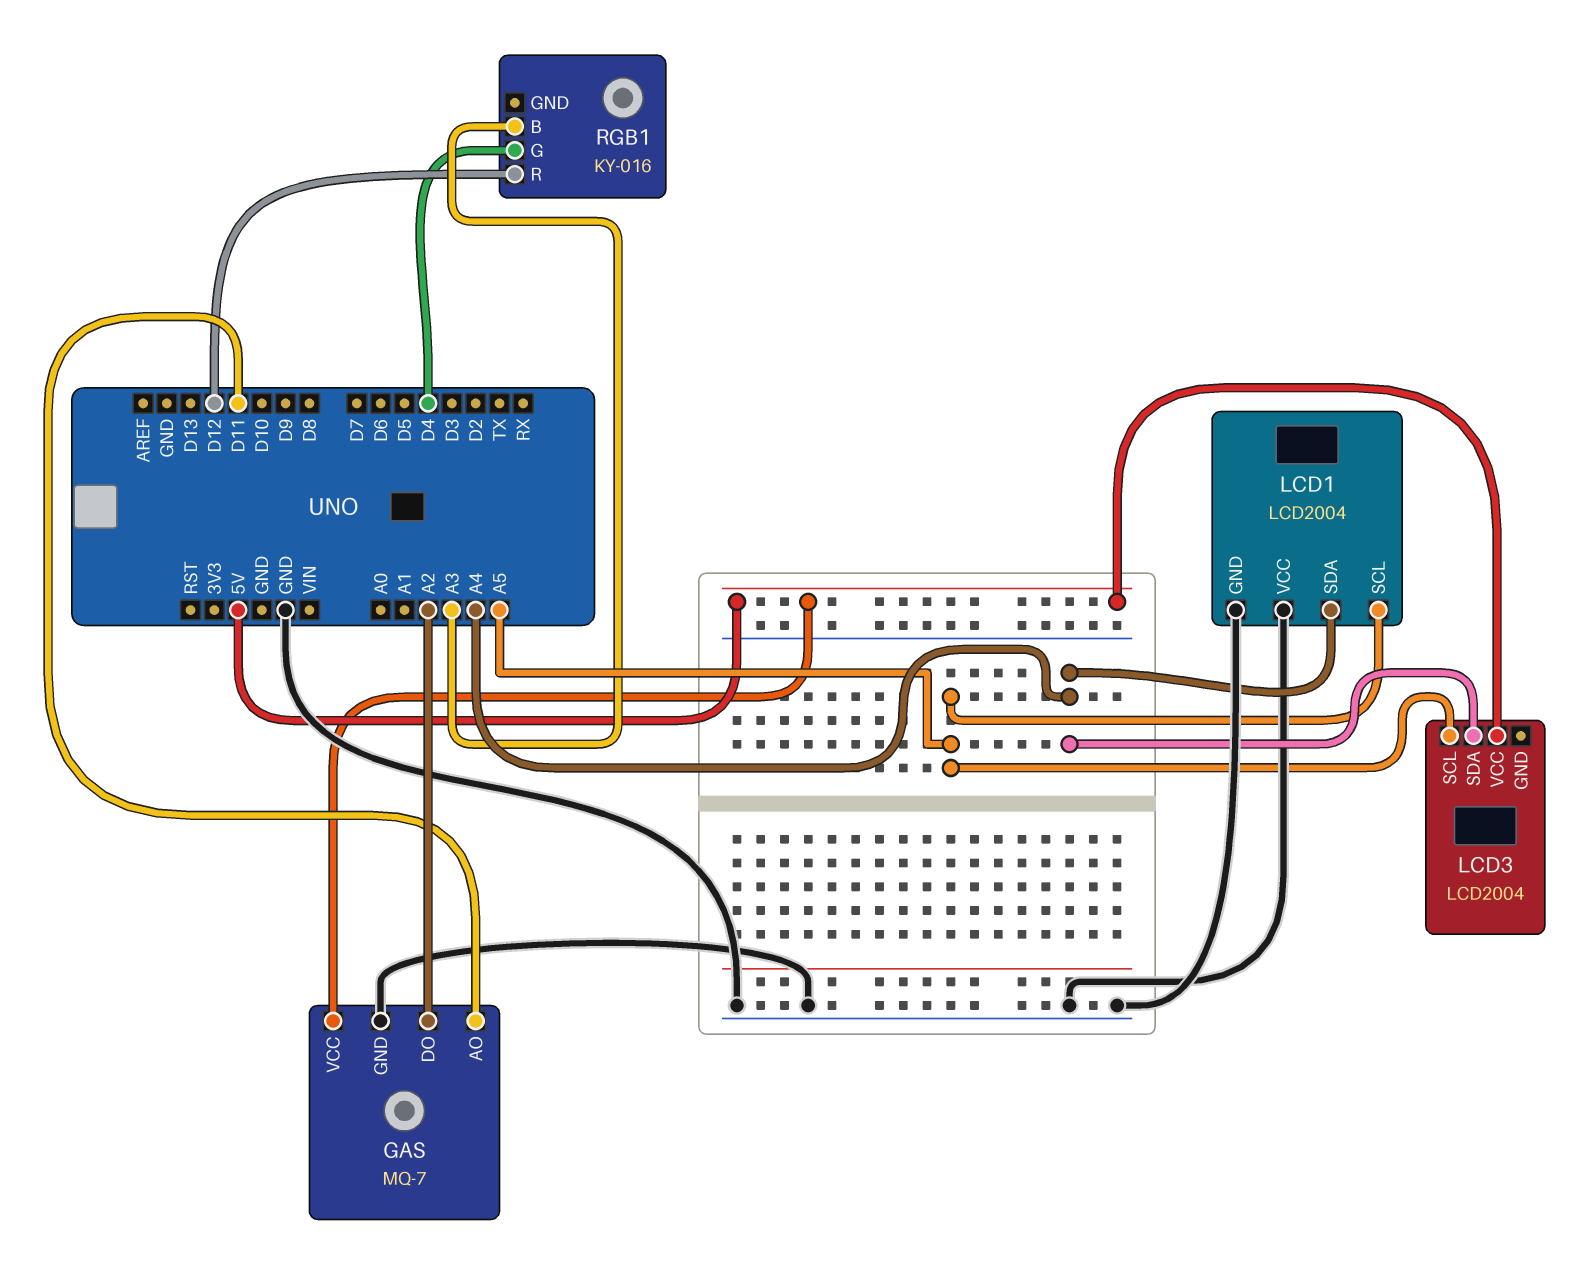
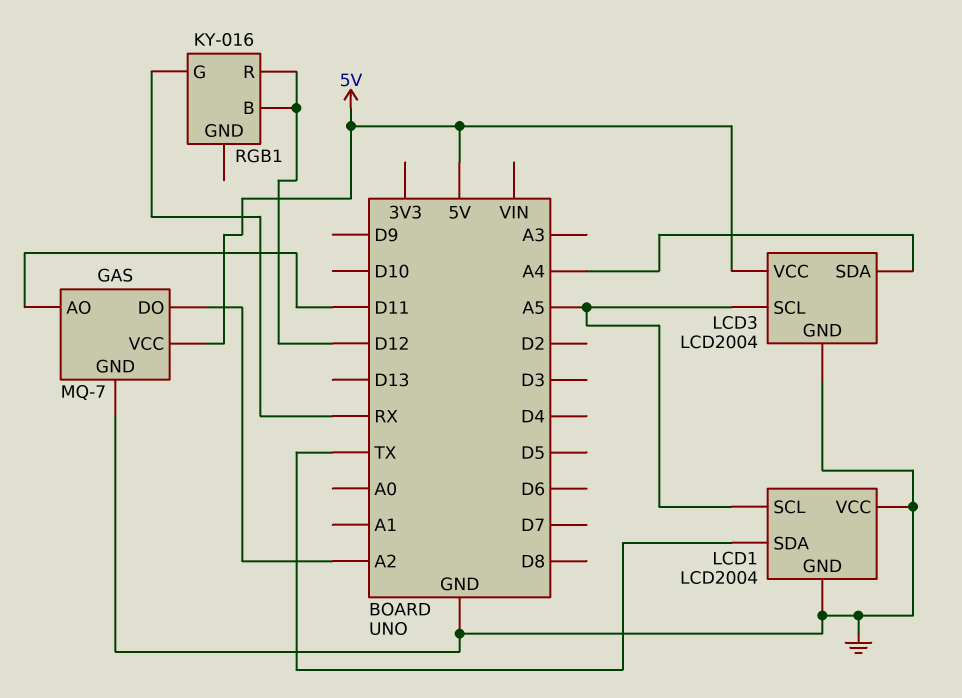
LCD1 pin SDA: A4 -> TX
LCD3 pin GND: none -> GND
RGB1 pin B: A3 -> D12
RGB1 pin G: D4 -> RX

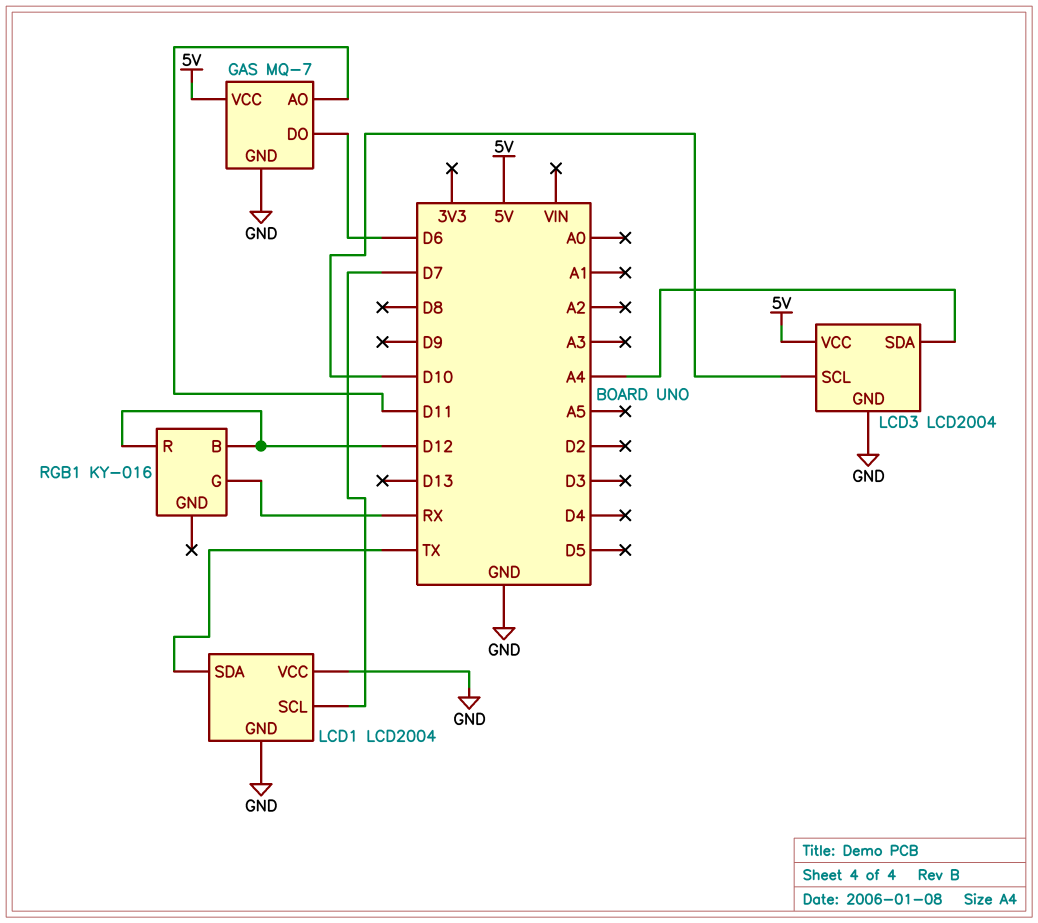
GAS pin DO: A2 -> D6
LCD1 pin SCL: A5 -> D7
LCD3 pin SCL: A5 -> D10

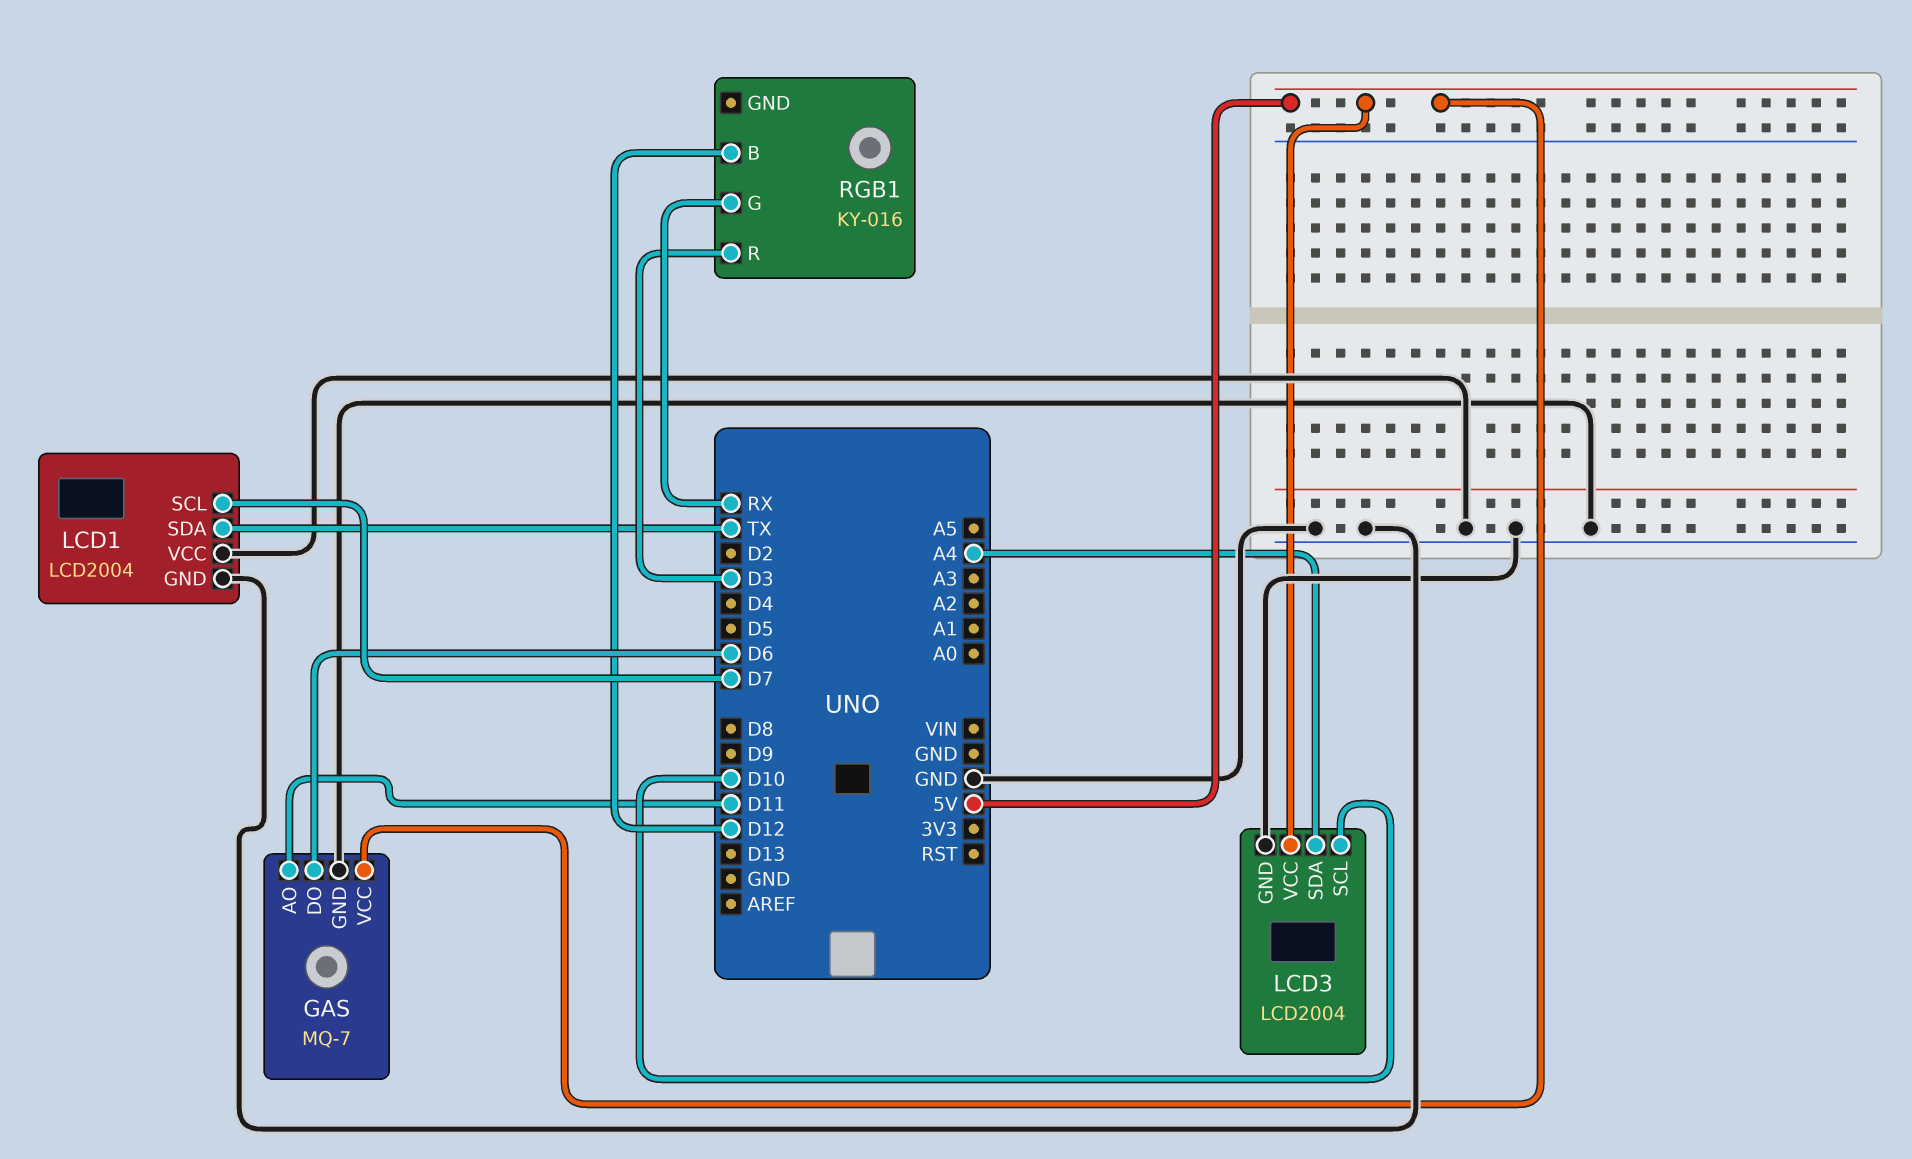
RGB1 pin R: D12 -> D3

